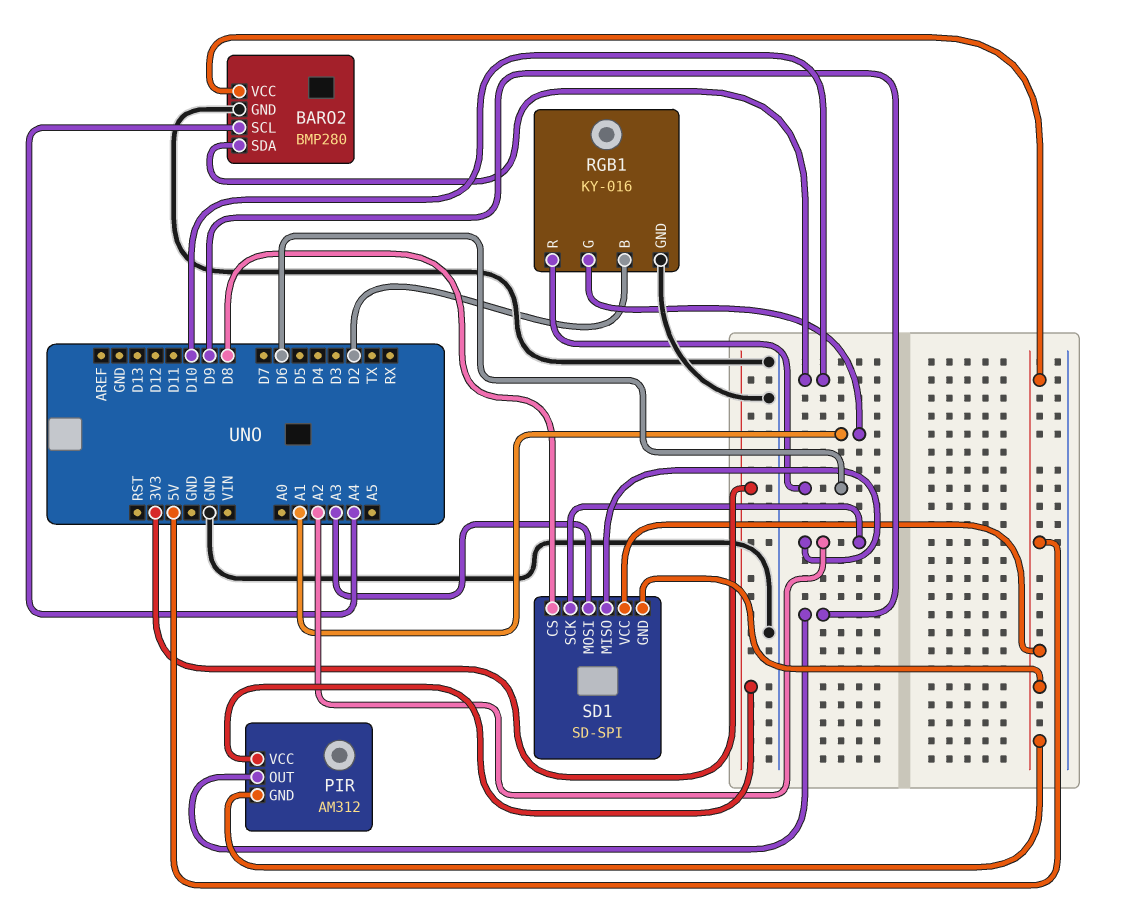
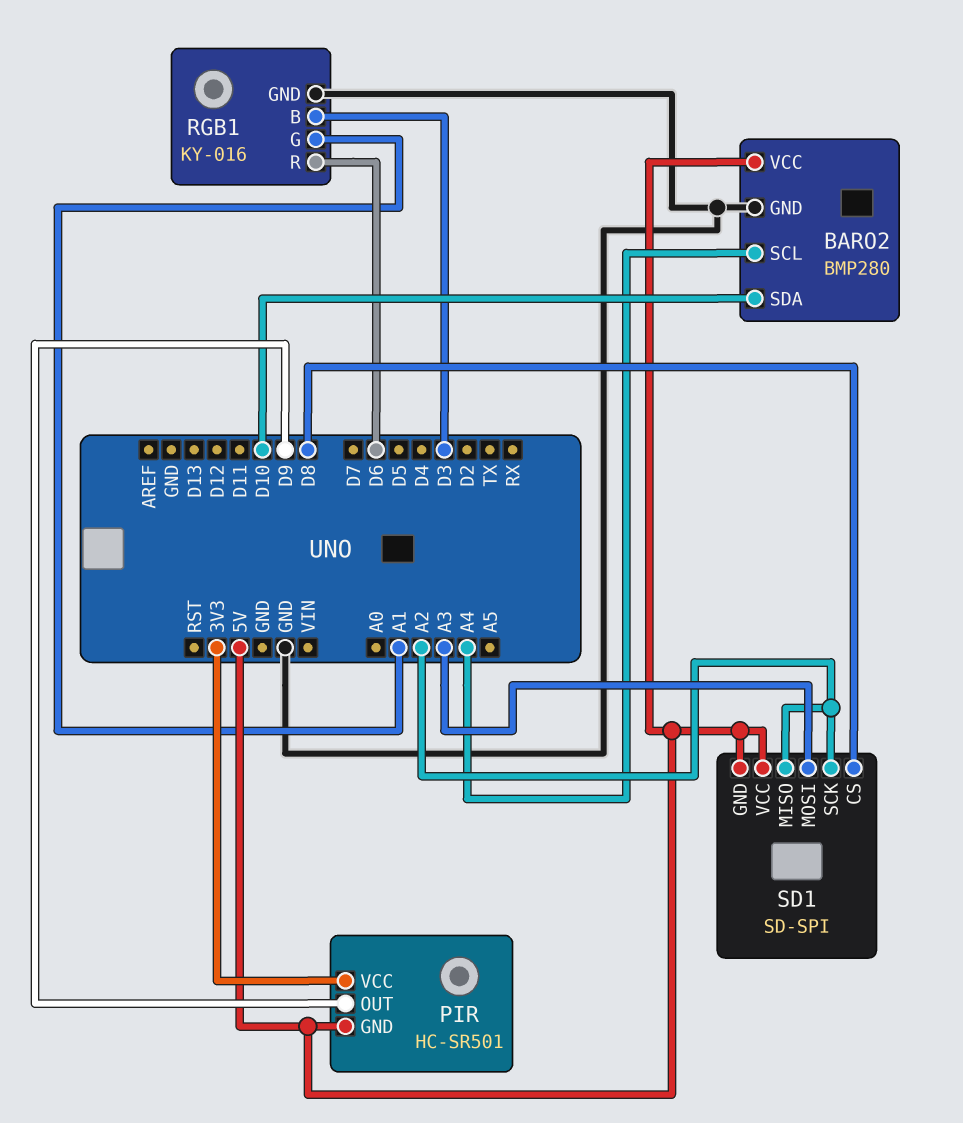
PIR: AM312 -> HC-SR501
RGB1 pin B: D2 -> D3

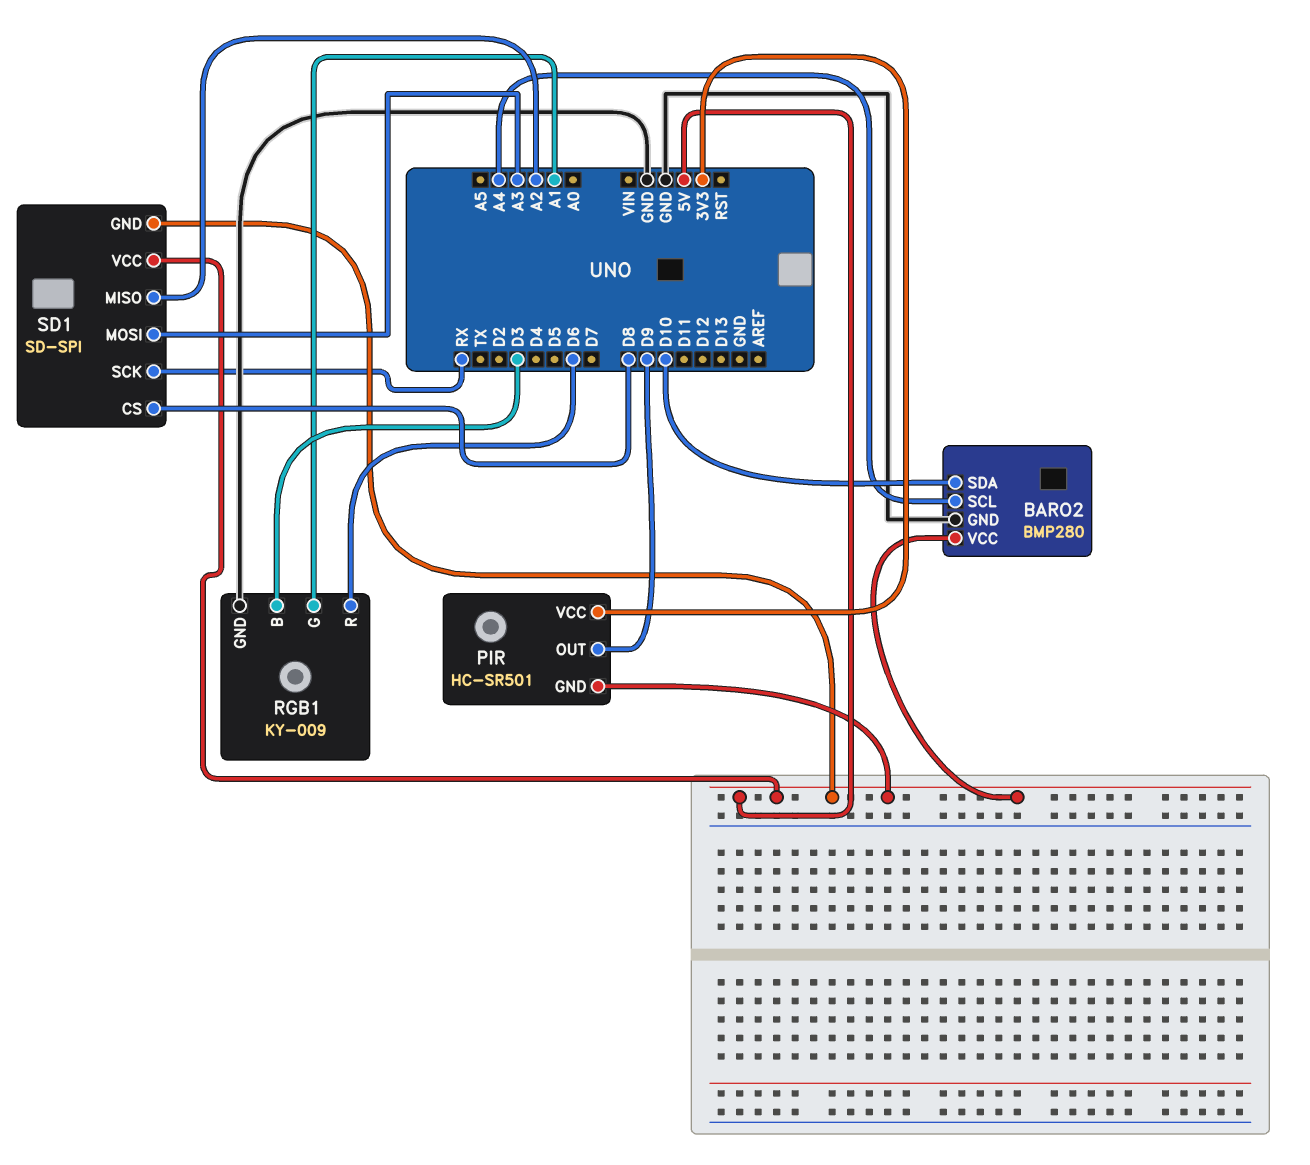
RGB1: KY-016 -> KY-009
SD1 pin SCK: A2 -> RX

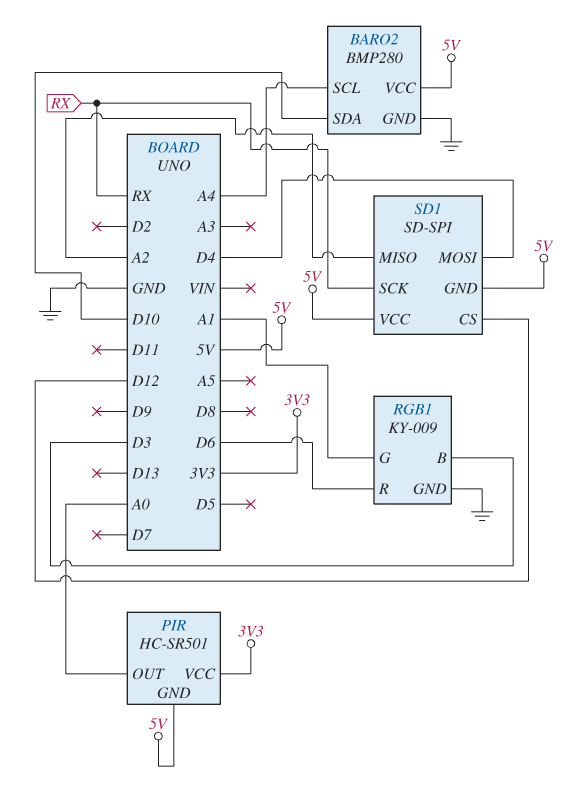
PIR pin OUT: D9 -> A0
SD1 pin CS: D8 -> D12
SD1 pin MOSI: A3 -> D4

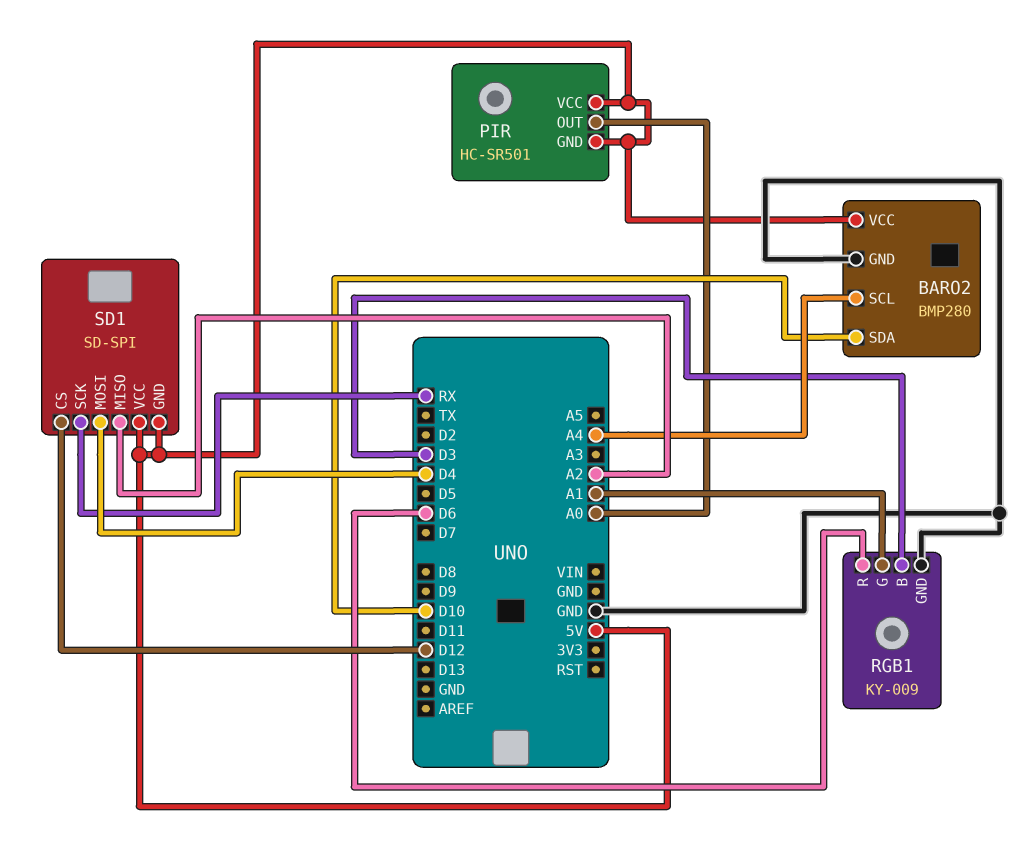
PIR pin VCC: 3V3 -> 5V

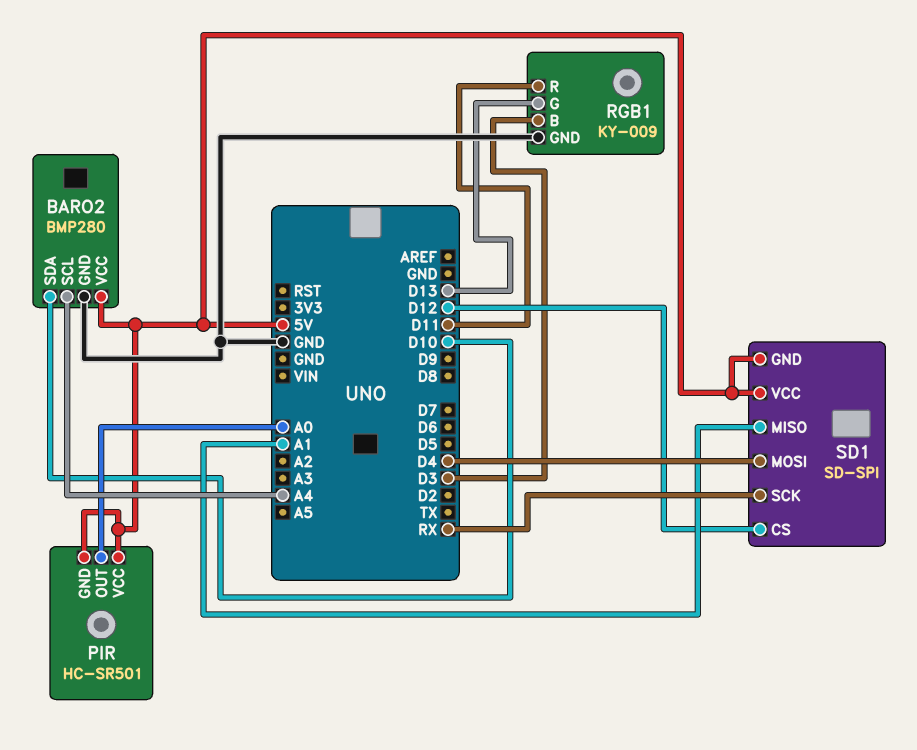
RGB1 pin G: A1 -> D13
RGB1 pin R: D6 -> D11
SD1 pin MISO: A2 -> A1

